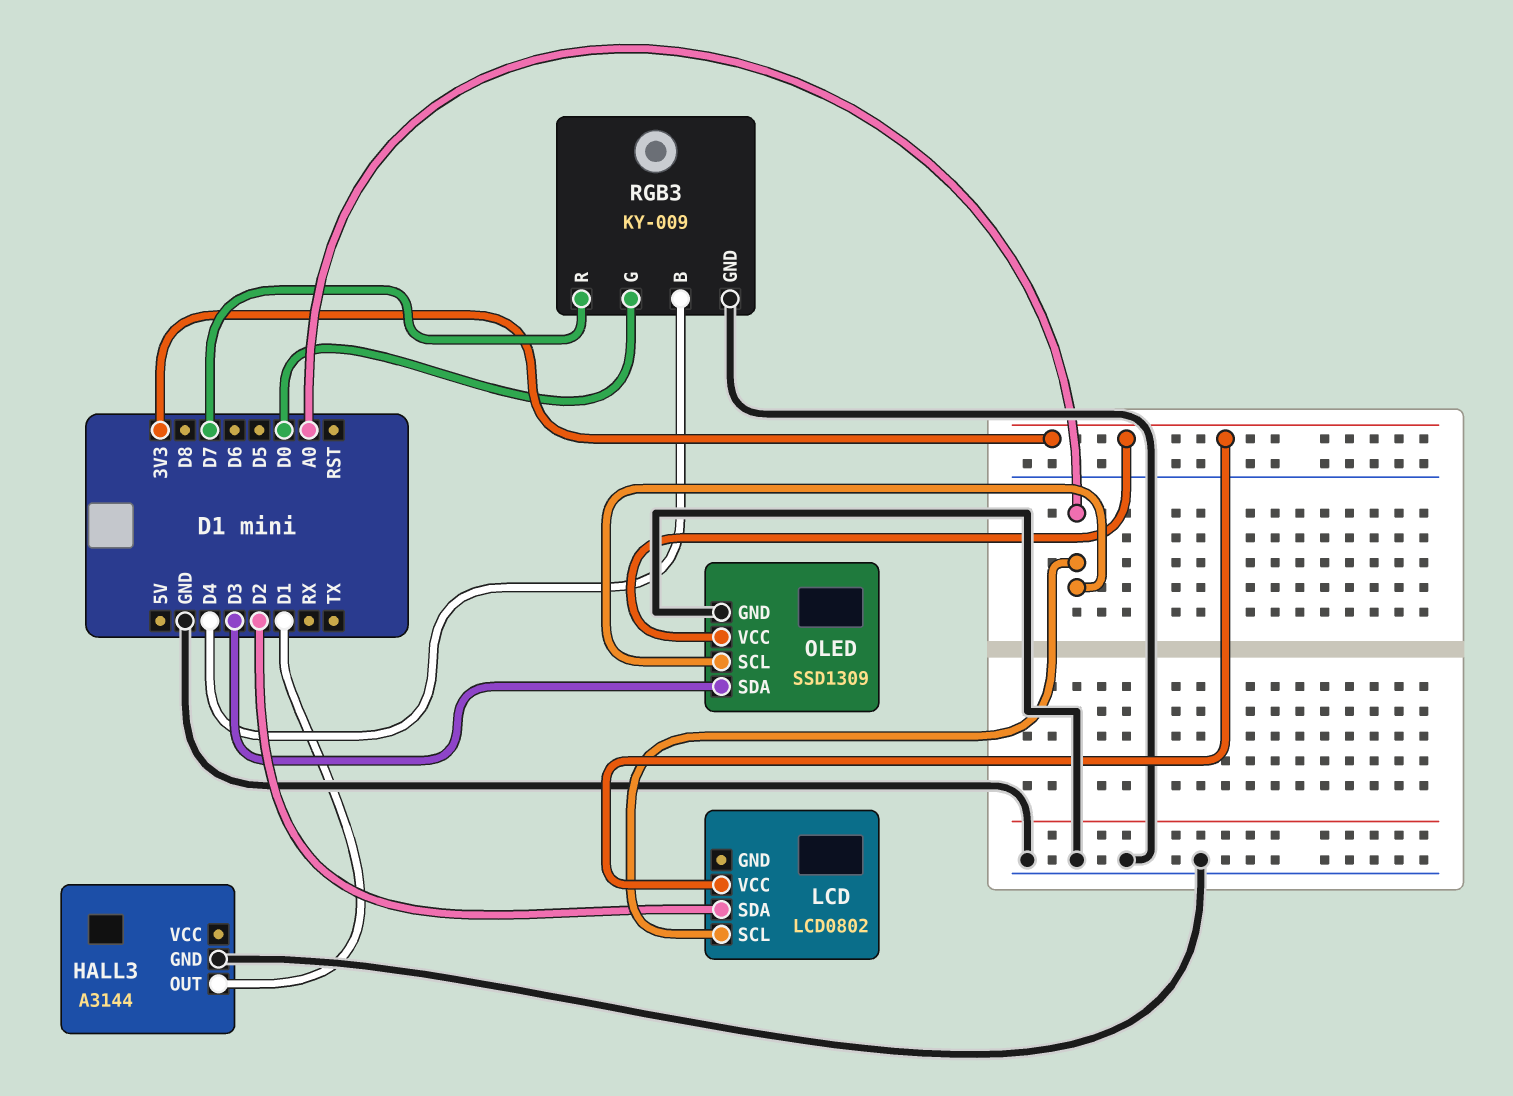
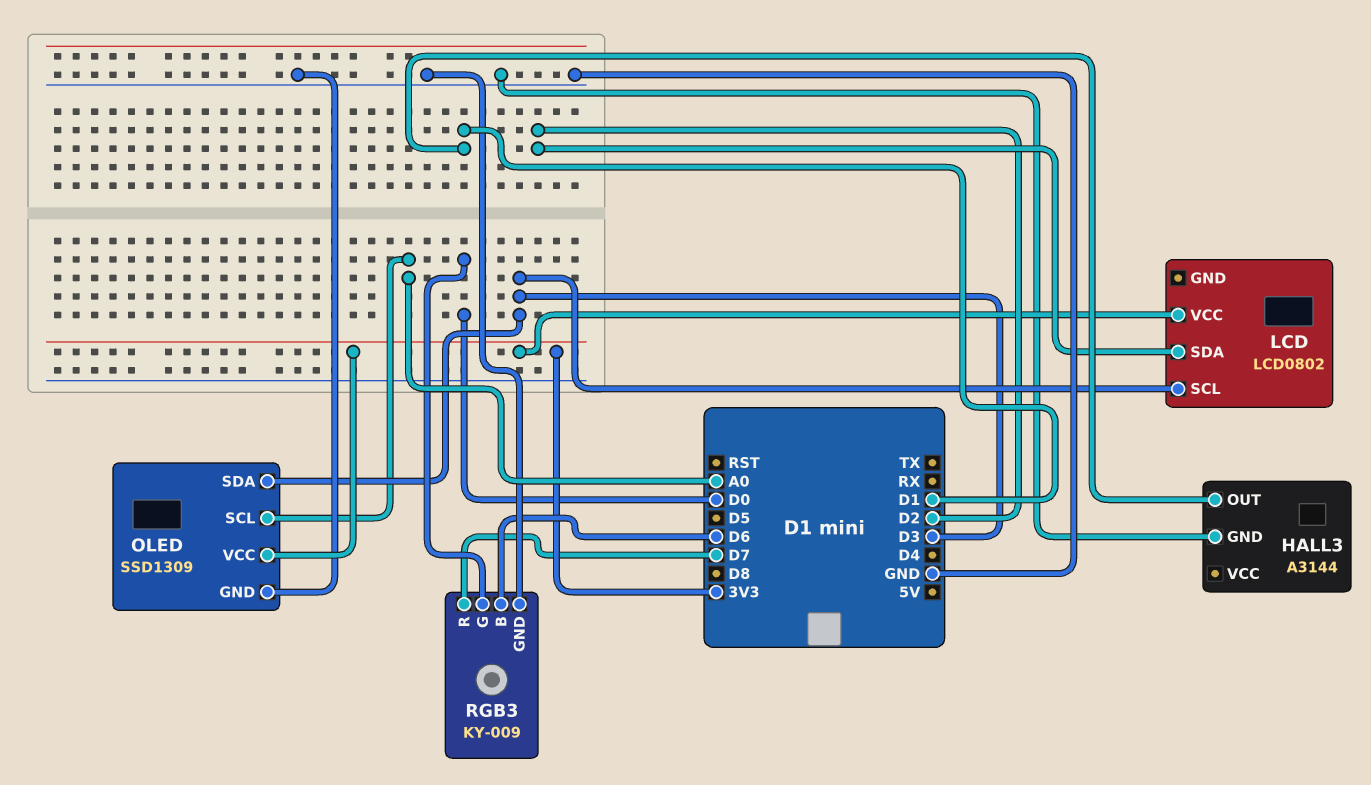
LCD pin SCL: A0 -> D3
RGB3 pin B: D4 -> D6

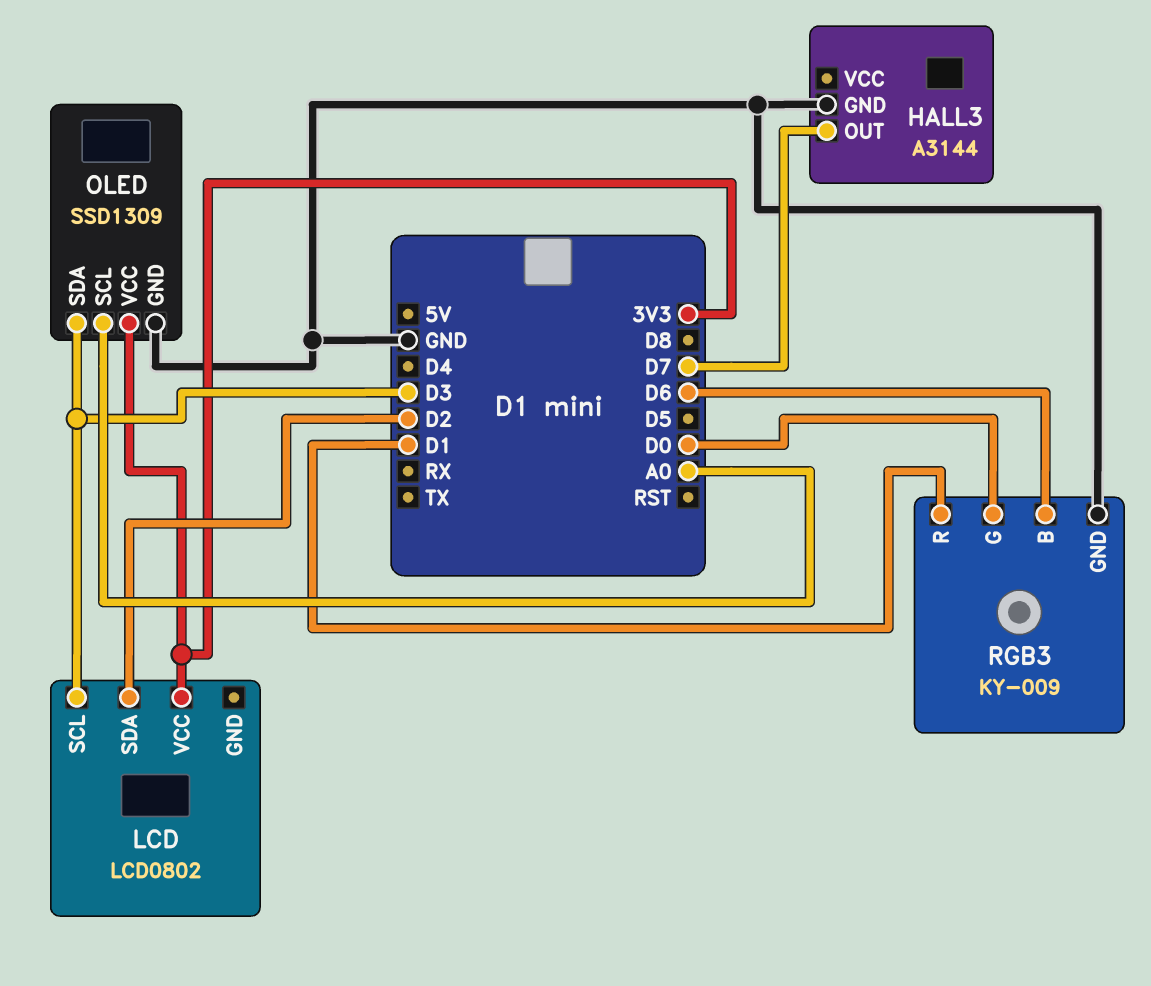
HALL3 pin OUT: D1 -> D7
RGB3 pin R: D7 -> D1

